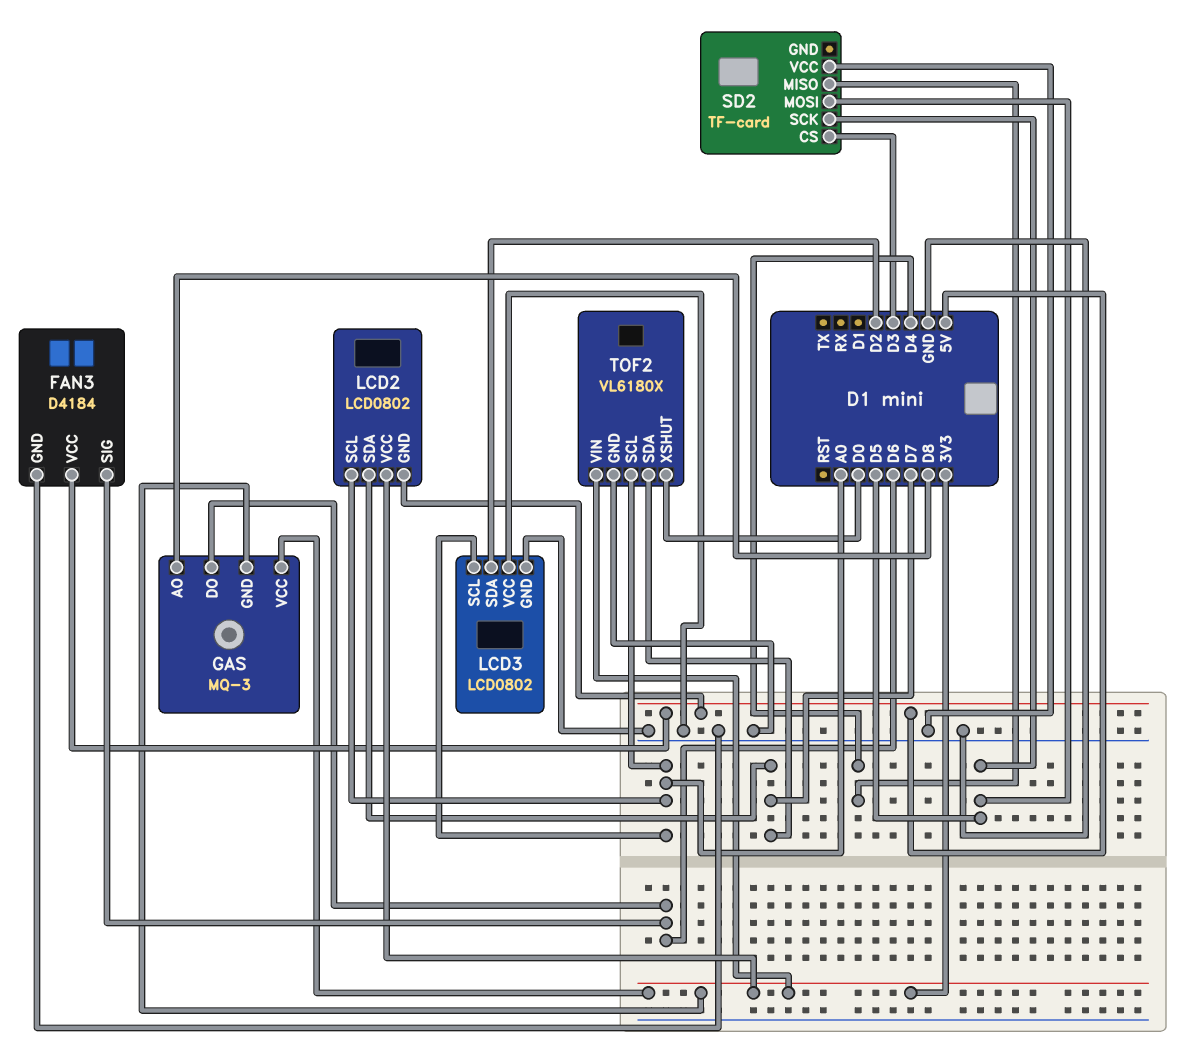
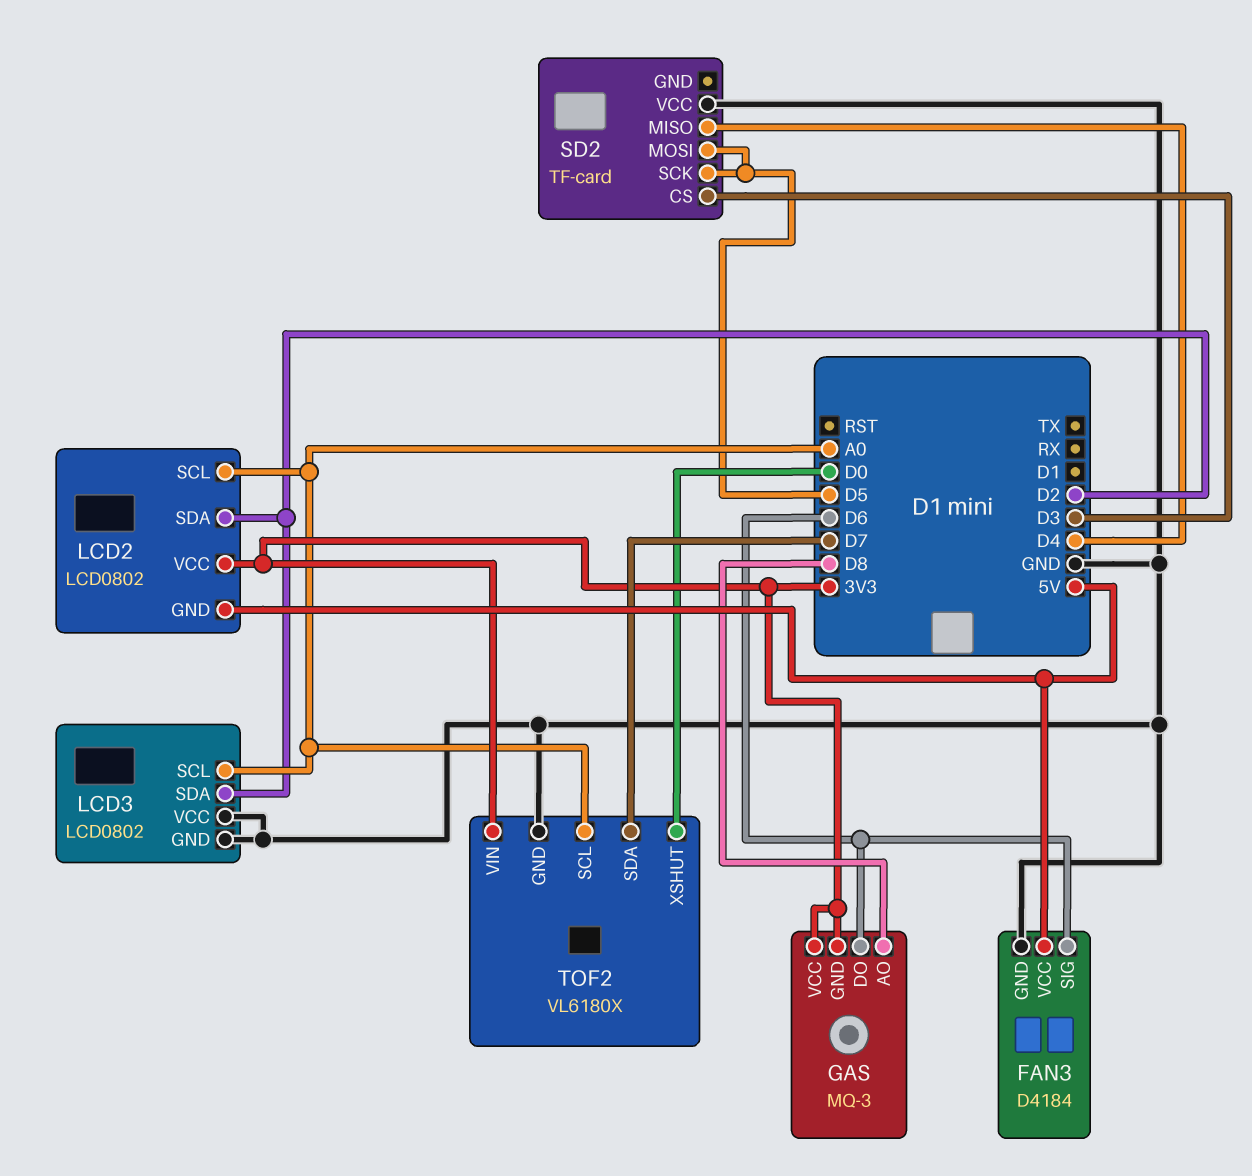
LCD2 pin SDA: D7 -> D2

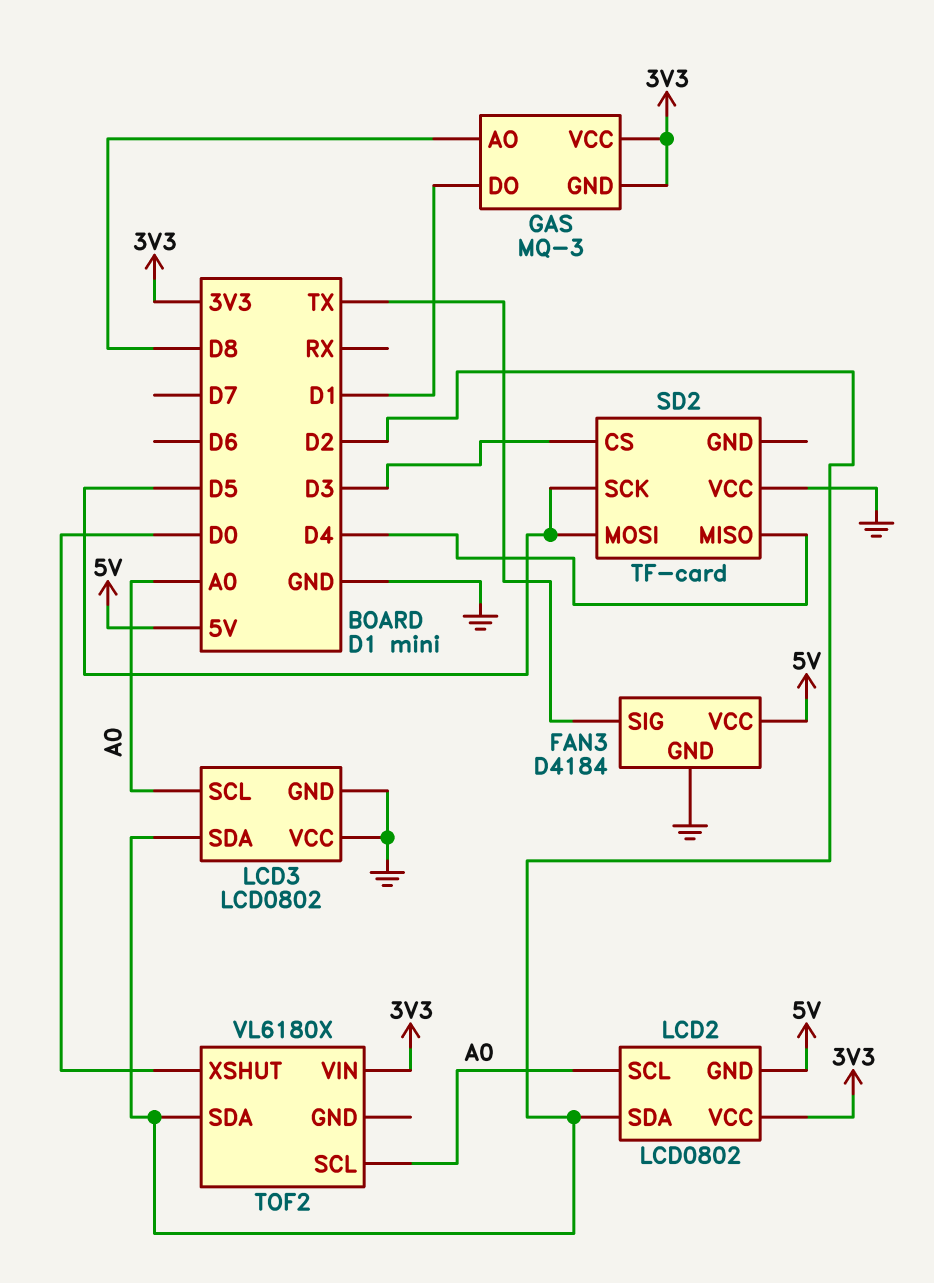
FAN3 pin SIG: D6 -> TX
GAS pin DO: D6 -> D1
TOF2 pin GND: GND -> none
TOF2 pin SDA: D7 -> D2

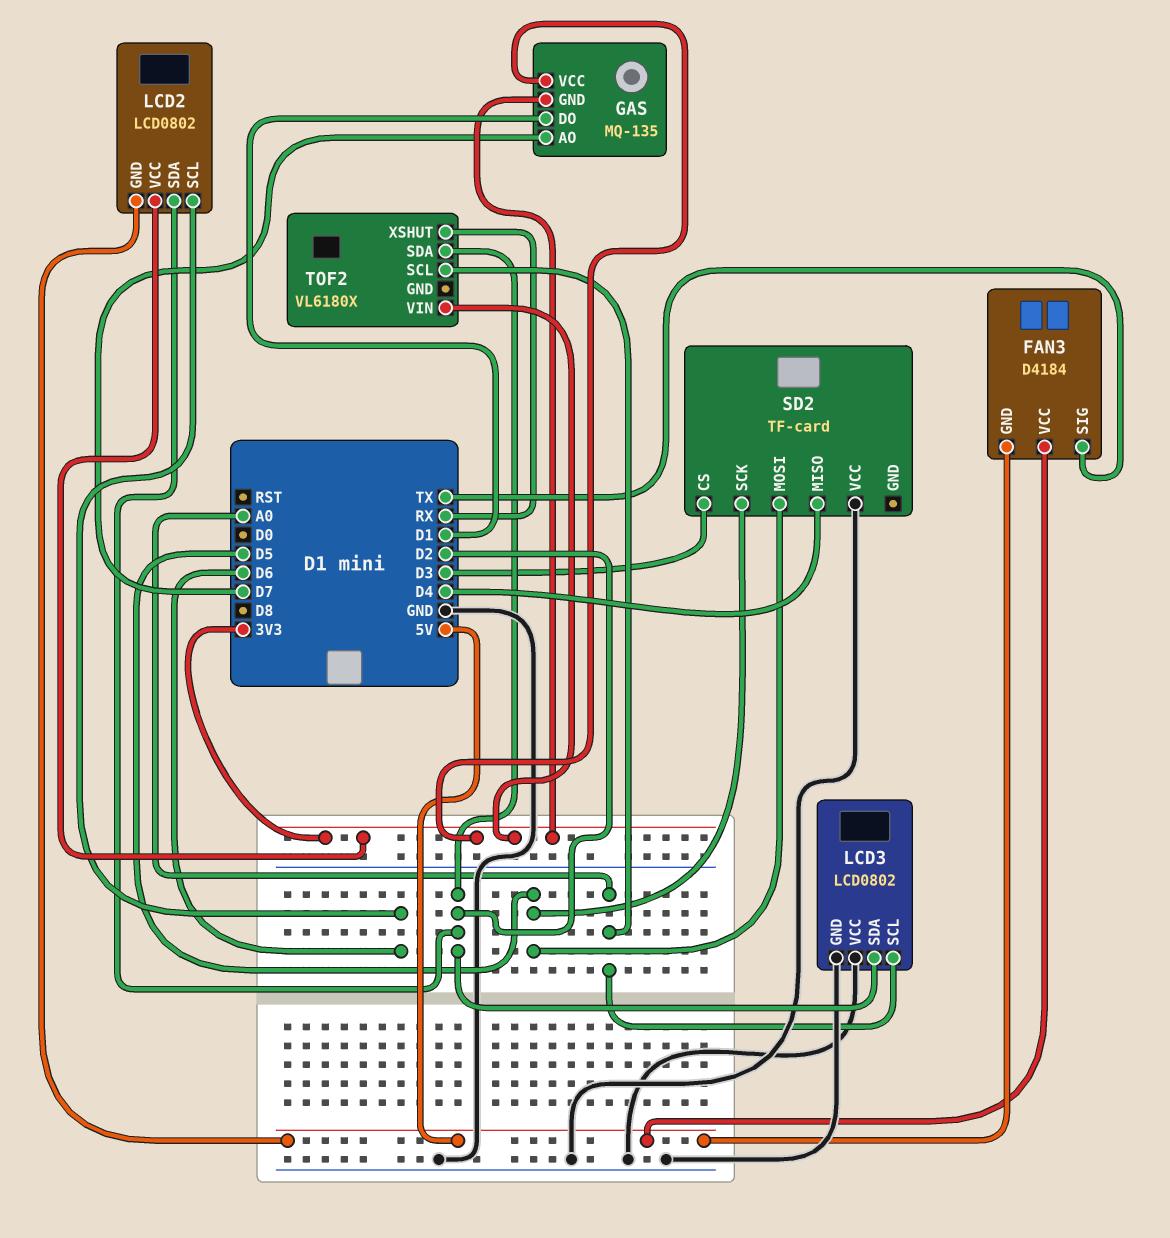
FAN3 pin GND: GND -> 5V
GAS: MQ-3 -> MQ-135
GAS pin AO: D8 -> D7
LCD2 pin SCL: A0 -> D6
TOF2 pin XSHUT: D0 -> RX

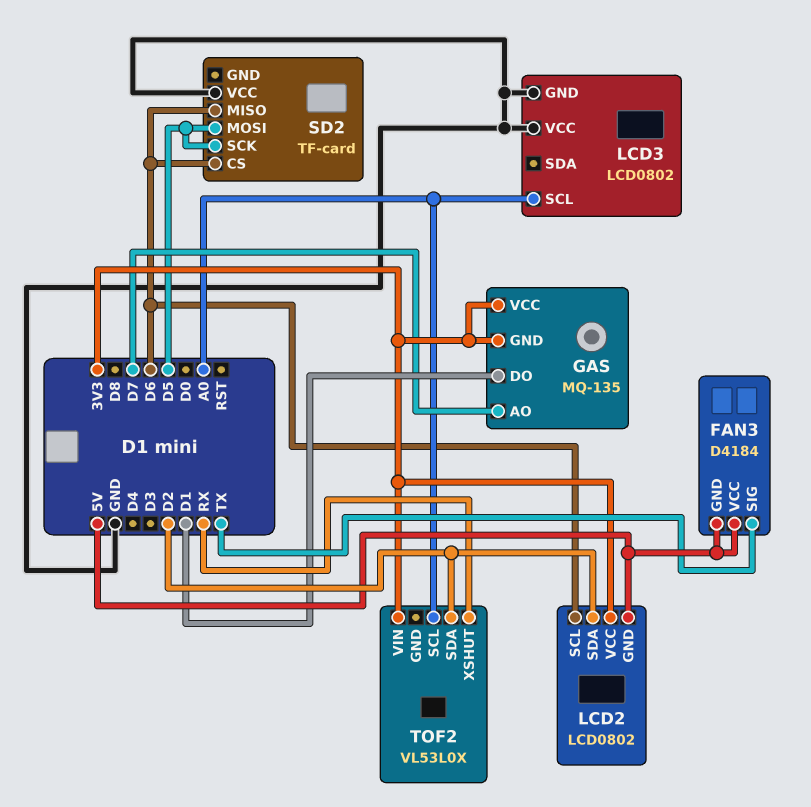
LCD3 pin SDA: D2 -> none
SD2 pin CS: D3 -> D6
SD2 pin MISO: D4 -> D6
TOF2: VL6180X -> VL53L0X

